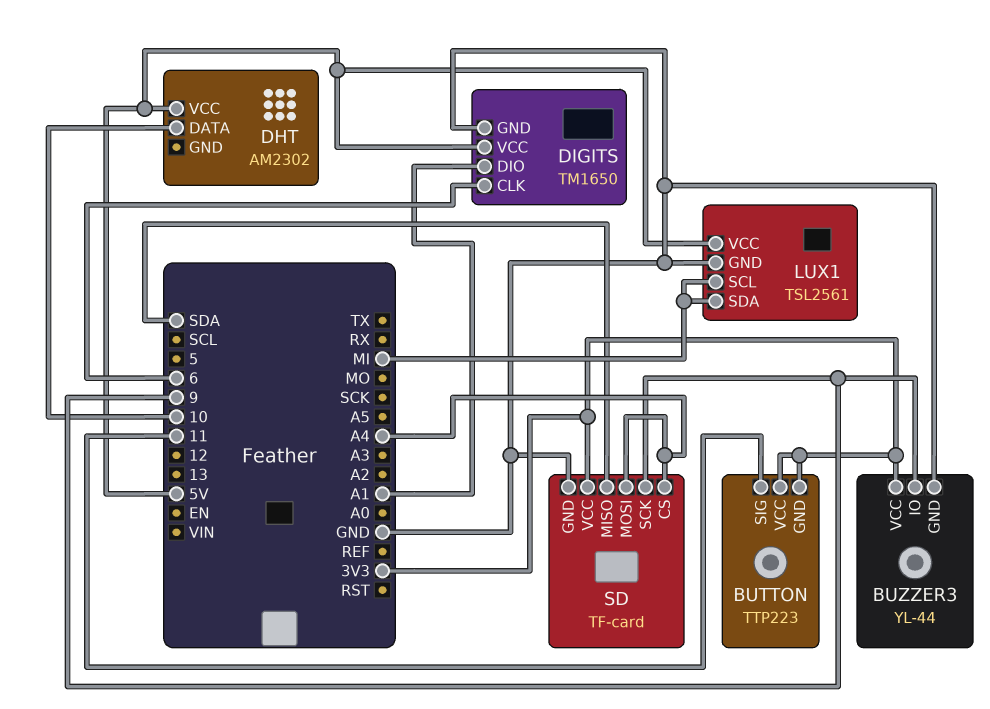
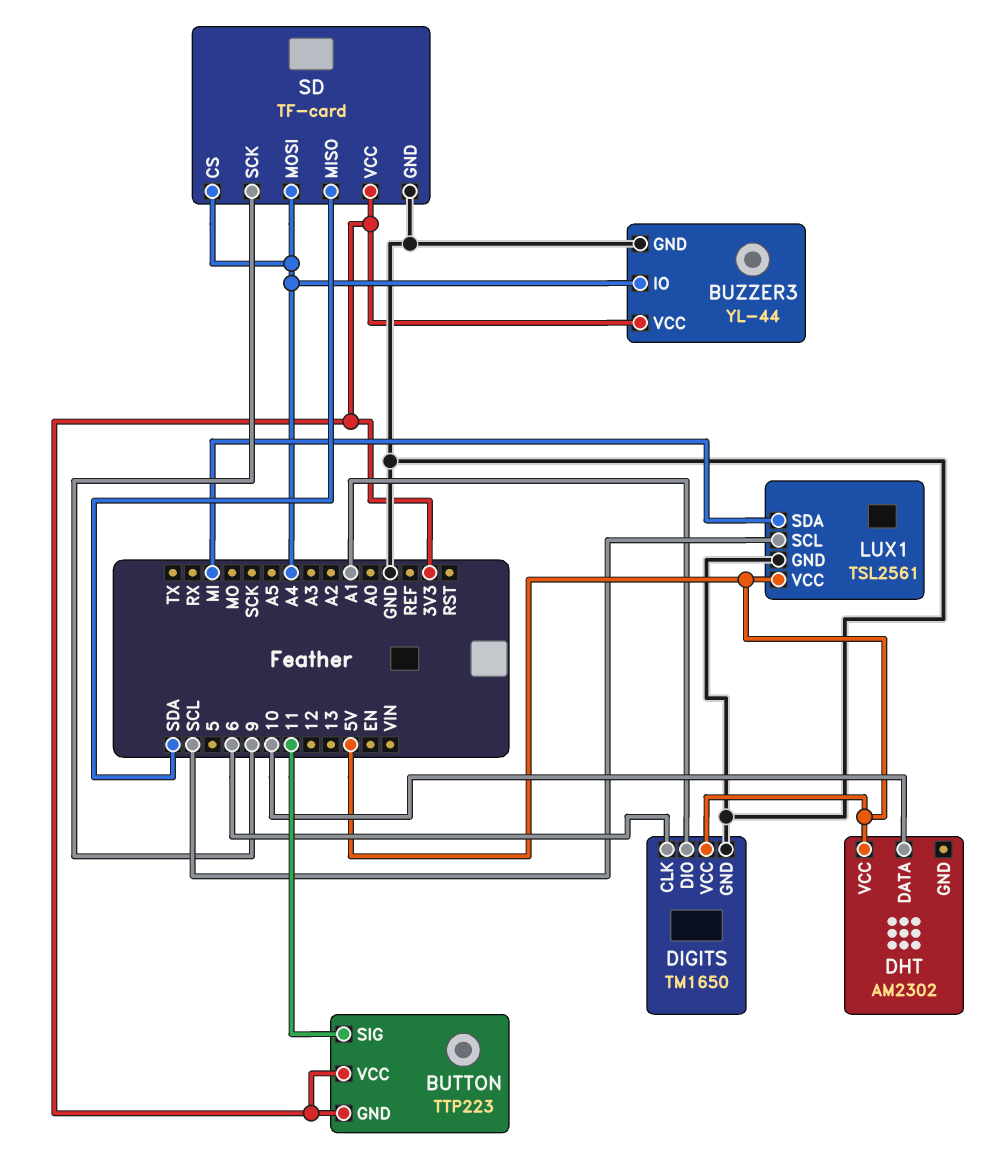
BUZZER3 pin IO: 9 -> A4
LUX1 pin SCL: MI -> SCL

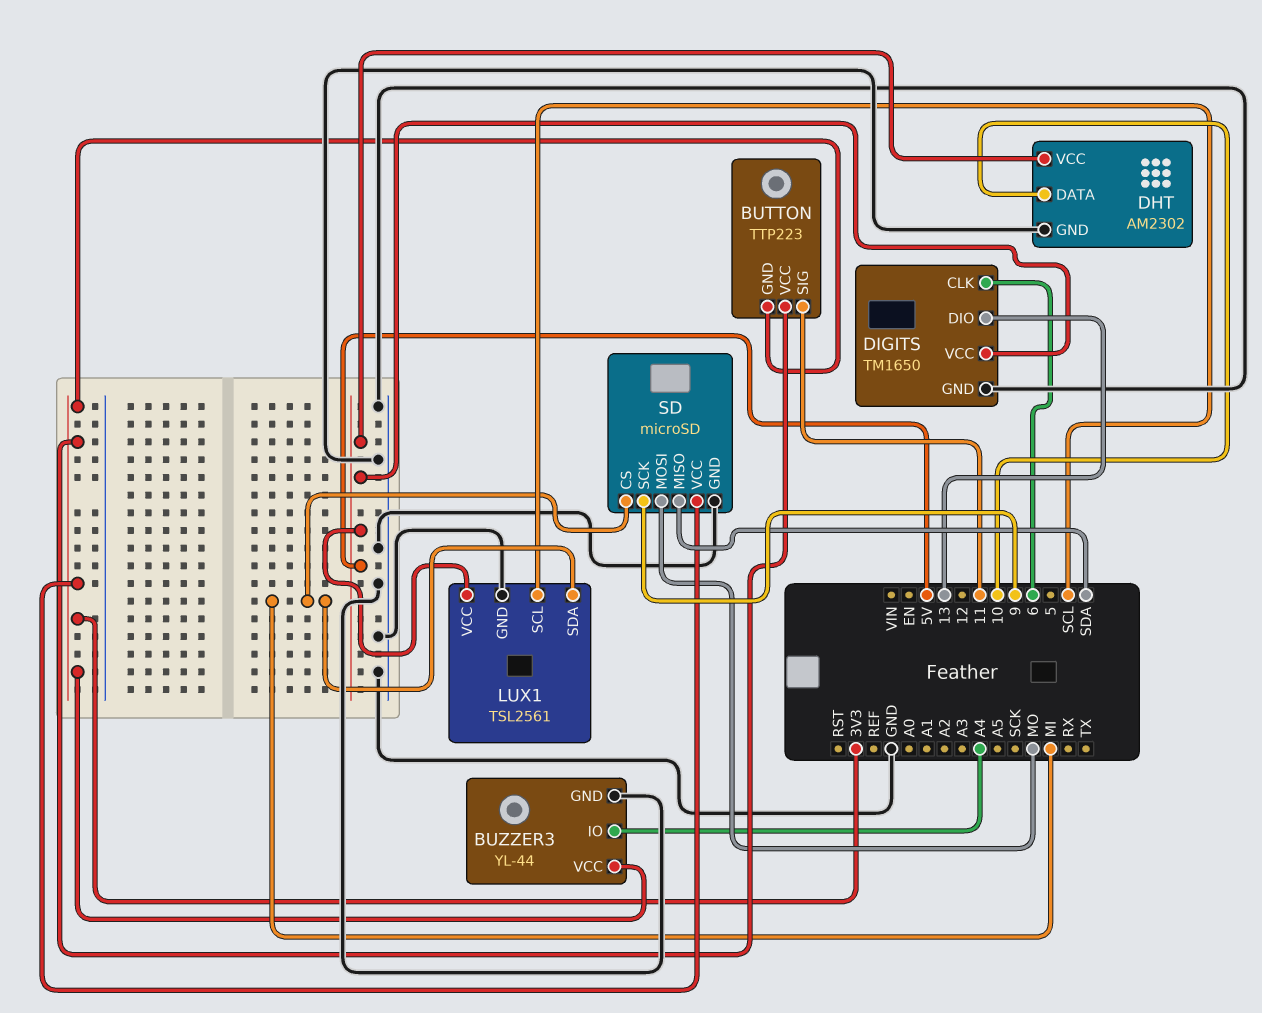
DHT pin GND: none -> GND
DIGITS pin DIO: A1 -> 13
SD: TF-card -> microSD
SD pin CS: A4 -> MI
SD pin MOSI: A4 -> MO

